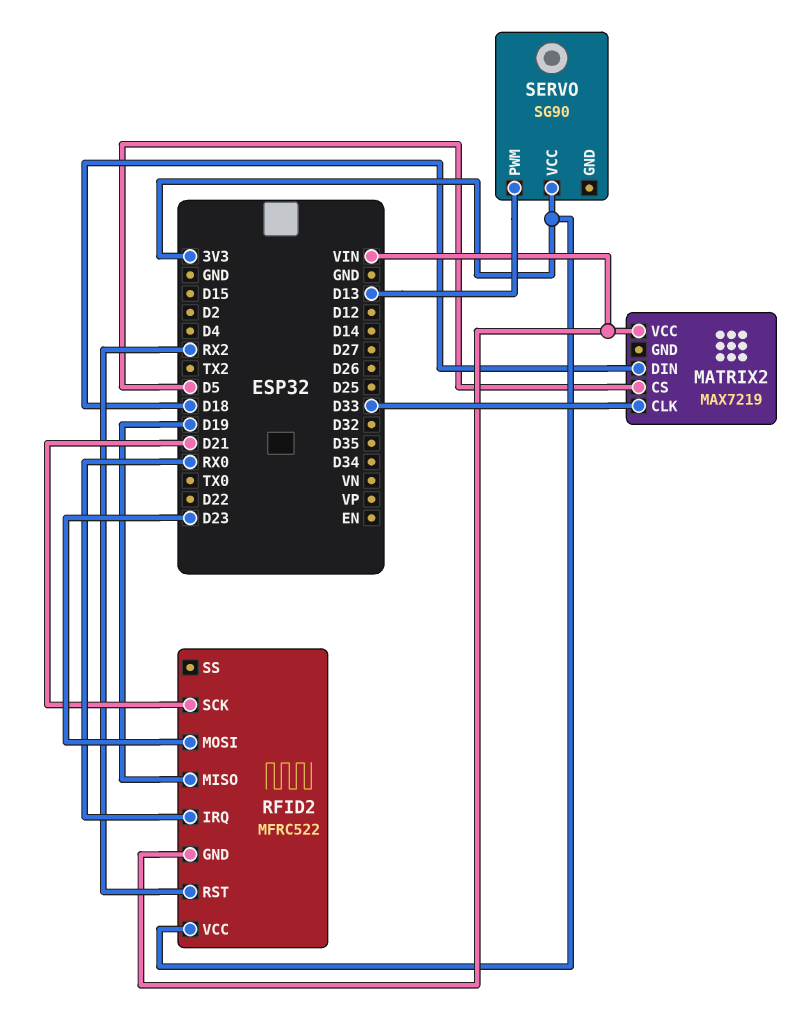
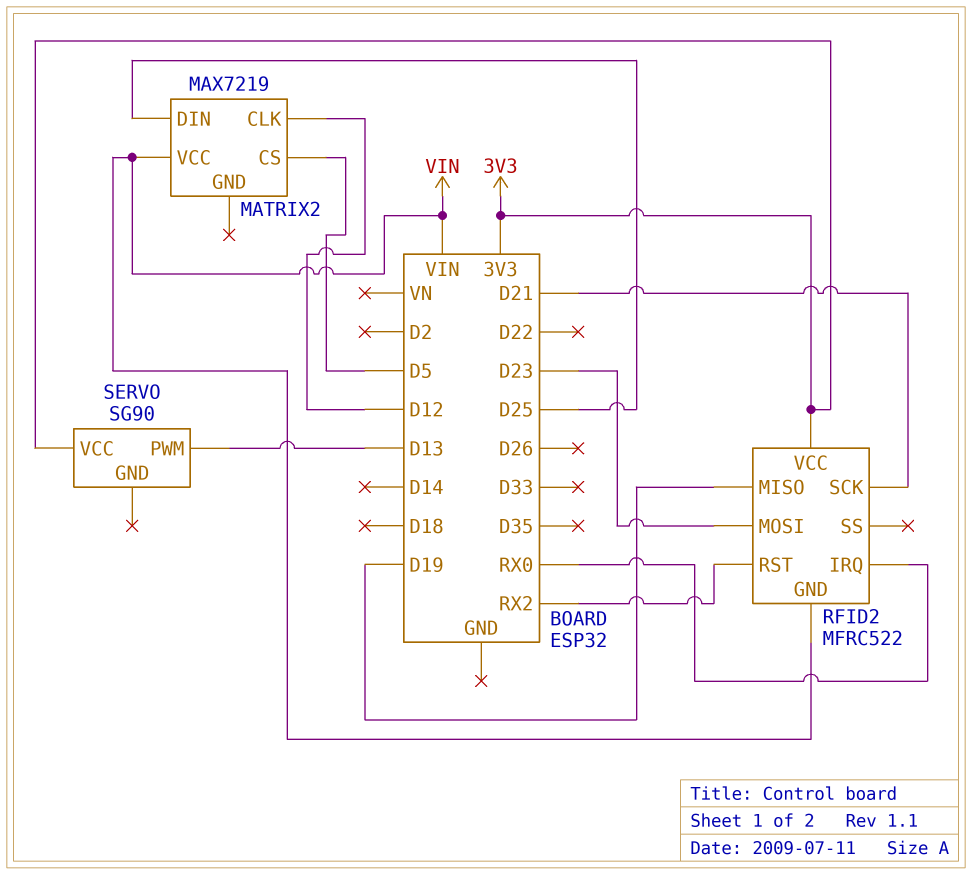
MATRIX2 pin CLK: D33 -> D12
MATRIX2 pin DIN: D18 -> D25

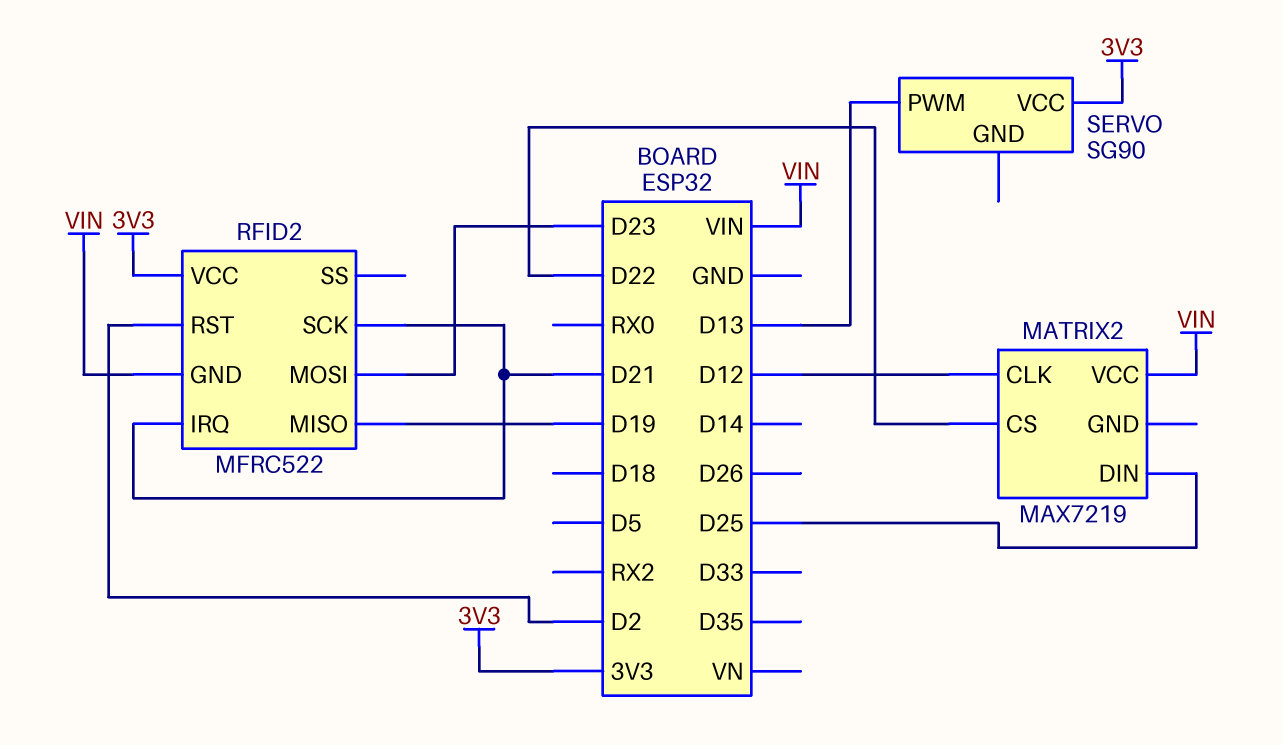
MATRIX2 pin CS: D5 -> D22
RFID2 pin IRQ: RX0 -> D21
RFID2 pin RST: RX2 -> D2

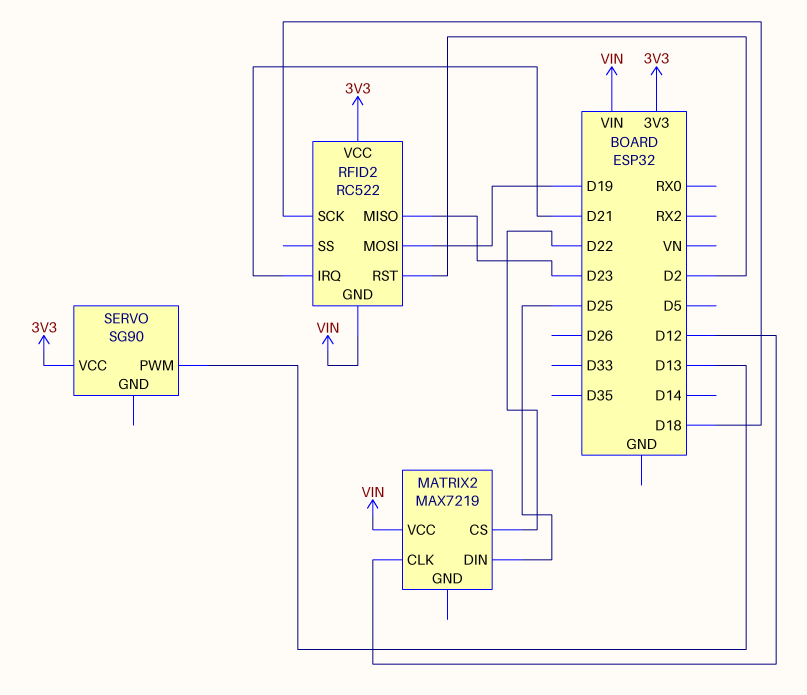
RFID2: MFRC522 -> RC522
RFID2 pin MISO: D19 -> D23
RFID2 pin MOSI: D23 -> D19
RFID2 pin SCK: D21 -> D18

